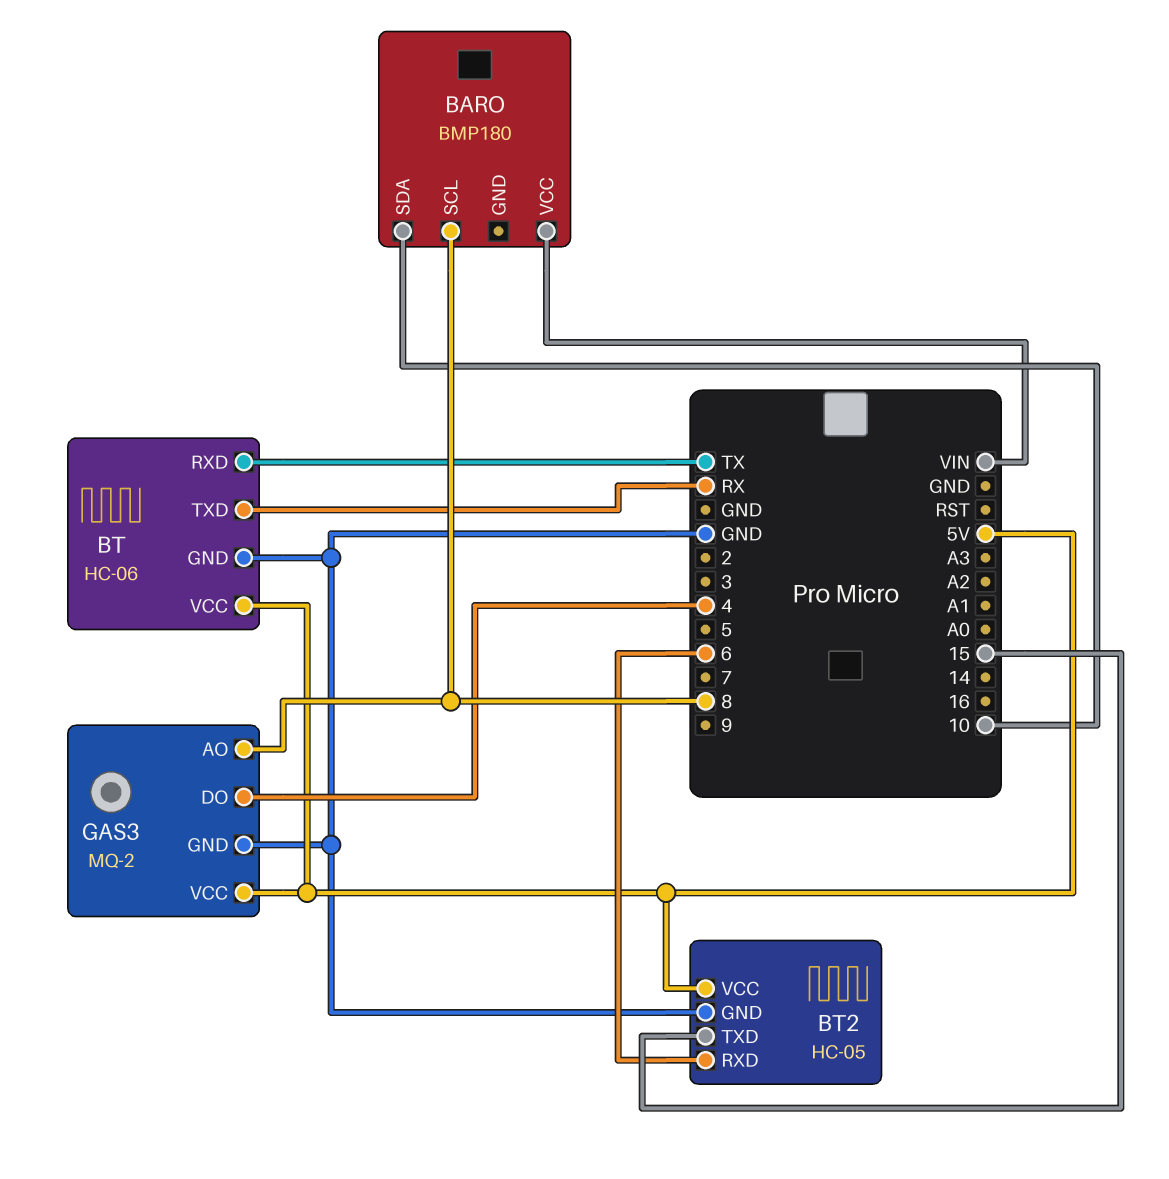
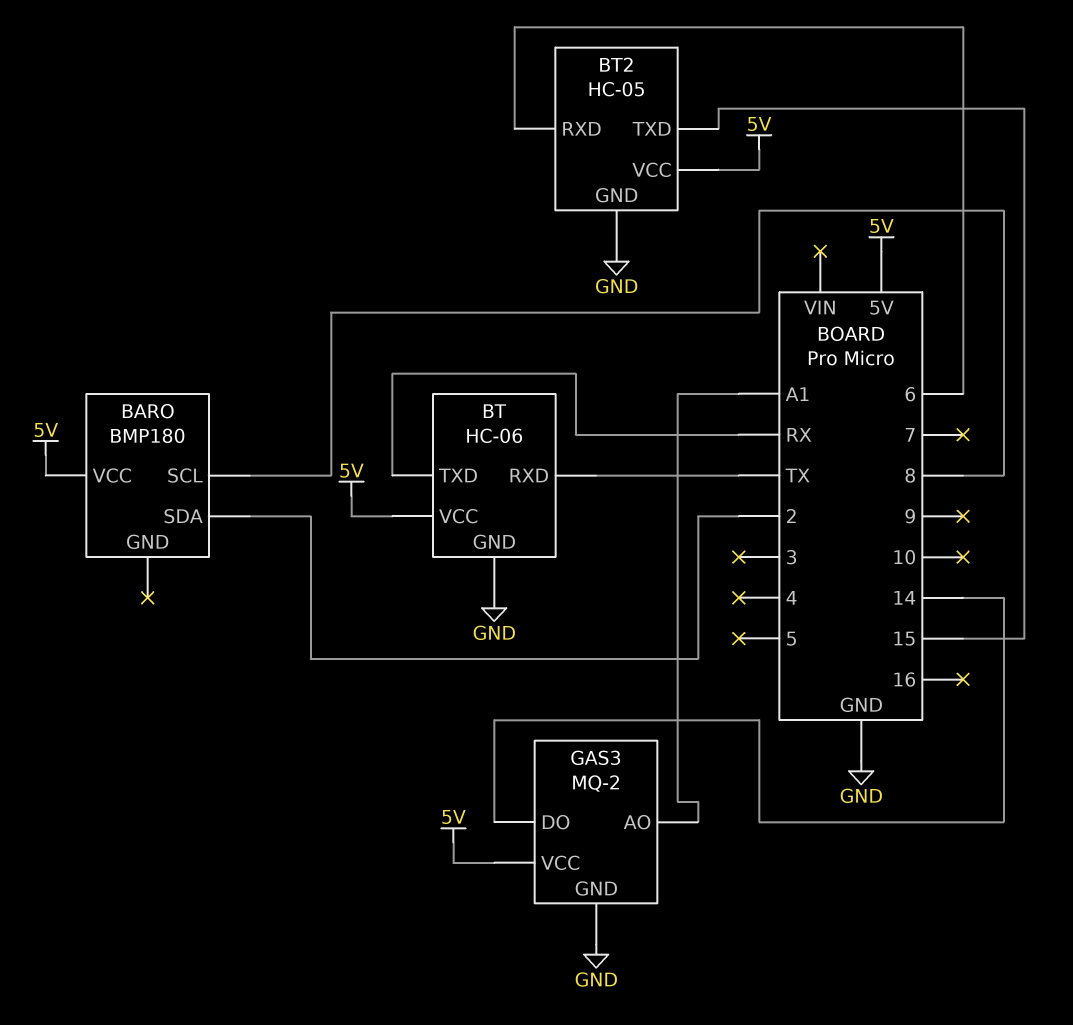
BARO pin SDA: 10 -> 2
BARO pin VCC: VIN -> 5V
GAS3 pin AO: 8 -> A1
GAS3 pin DO: 4 -> 14

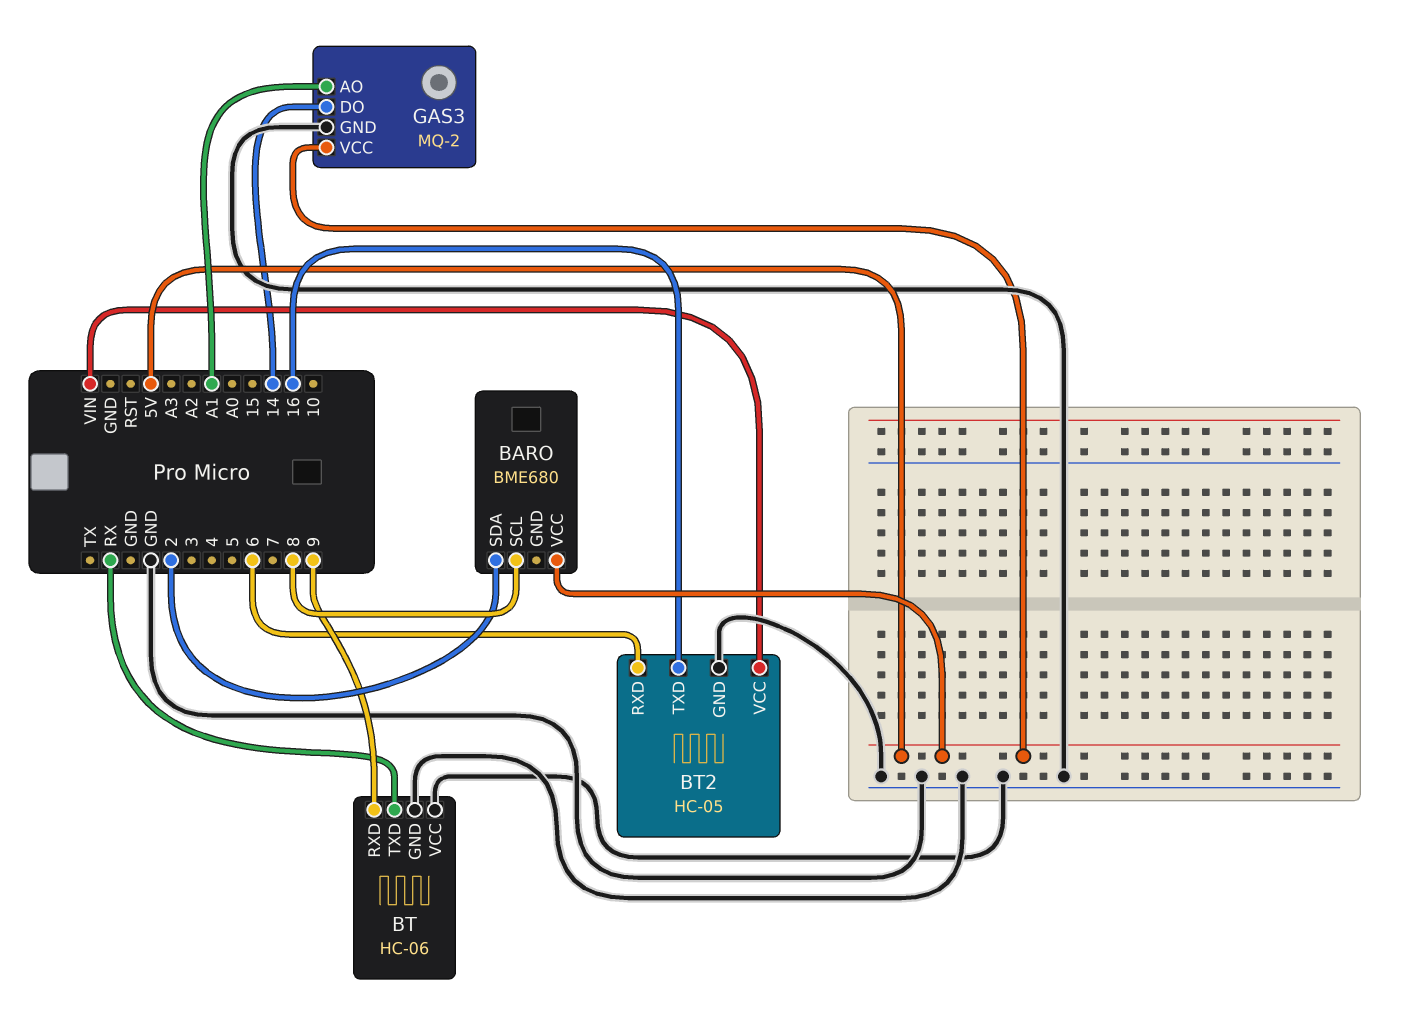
BARO: BMP180 -> BME680
BT pin RXD: TX -> 9
BT pin VCC: 5V -> GND
BT2 pin TXD: 15 -> 16
BT2 pin VCC: 5V -> VIN

